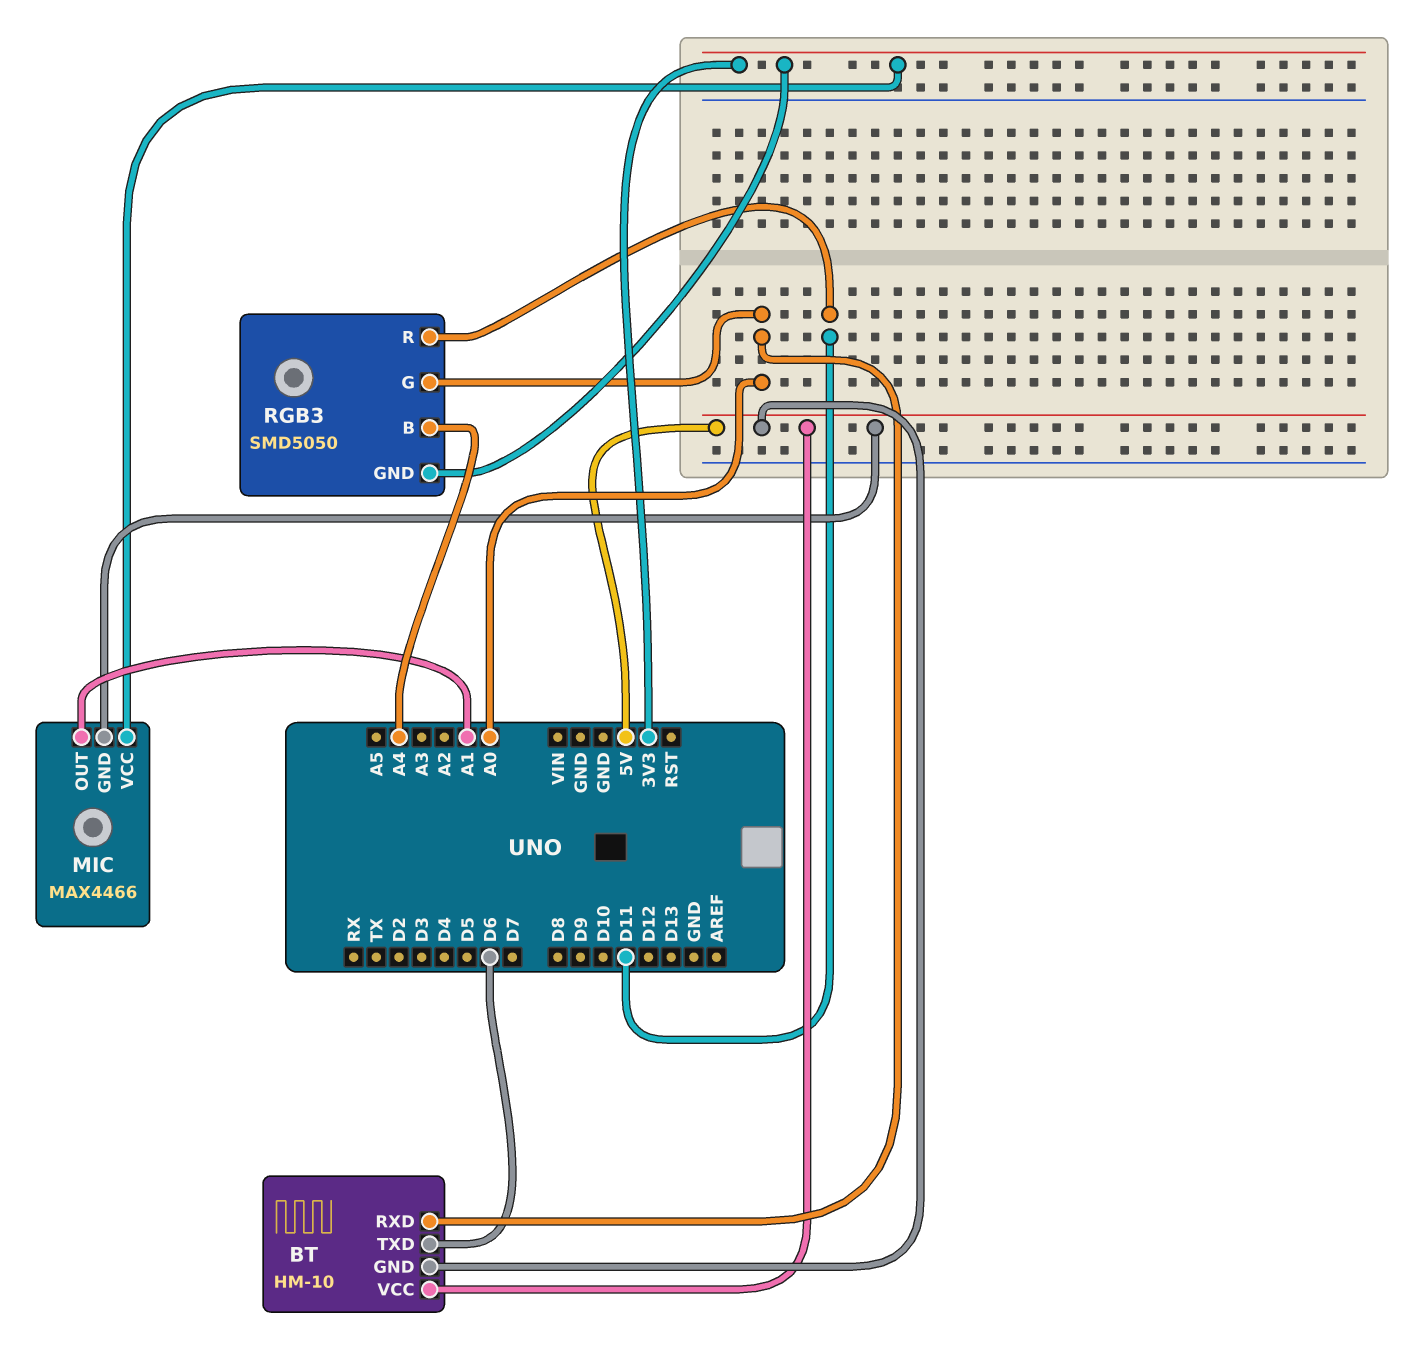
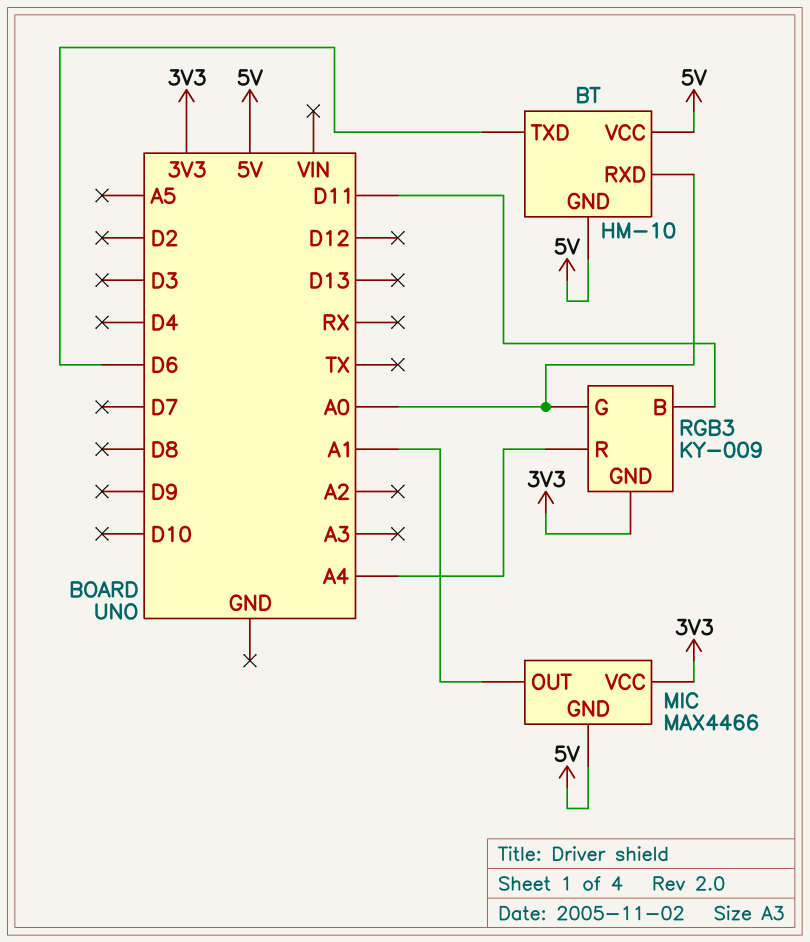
RGB3: SMD5050 -> KY-009
RGB3 pin B: A4 -> D11
RGB3 pin R: D11 -> A4

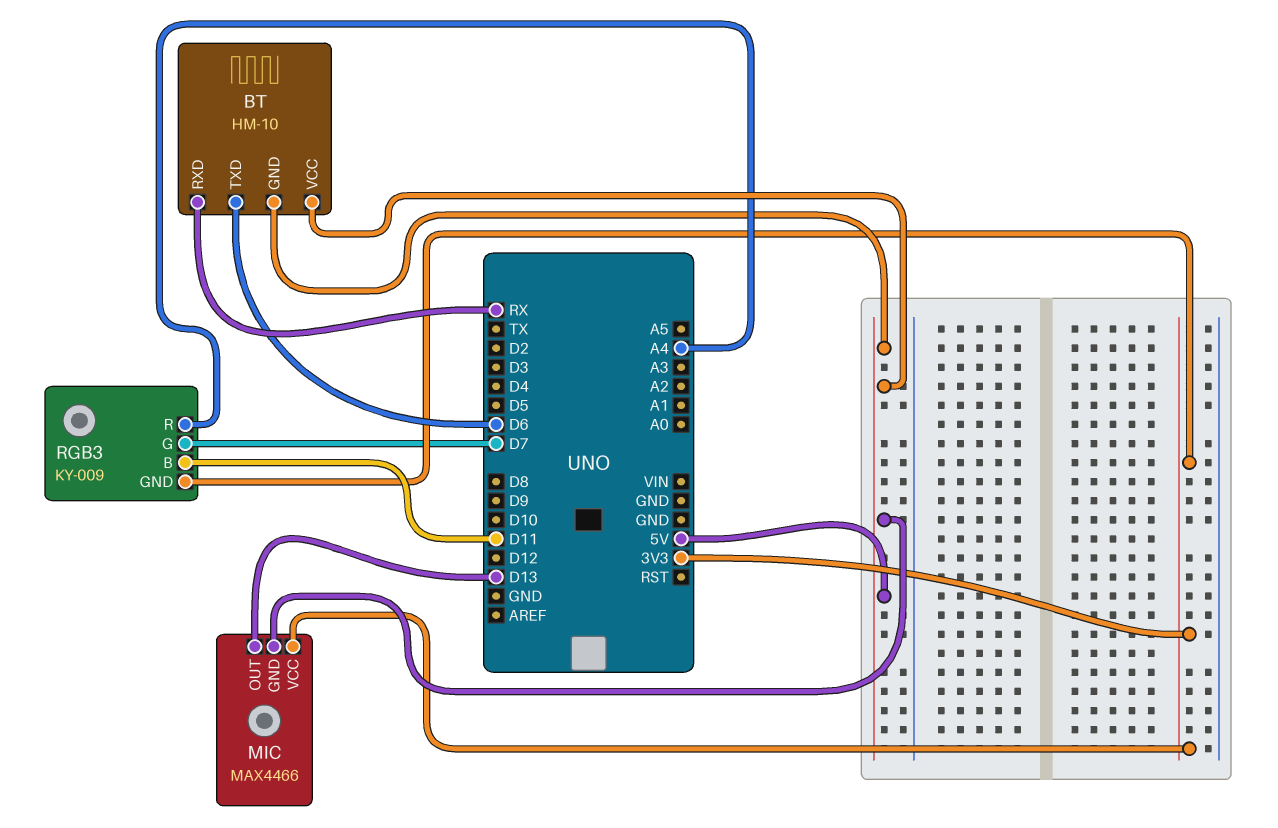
BT pin RXD: A0 -> RX
MIC pin OUT: A1 -> D13
RGB3 pin G: A0 -> D7

